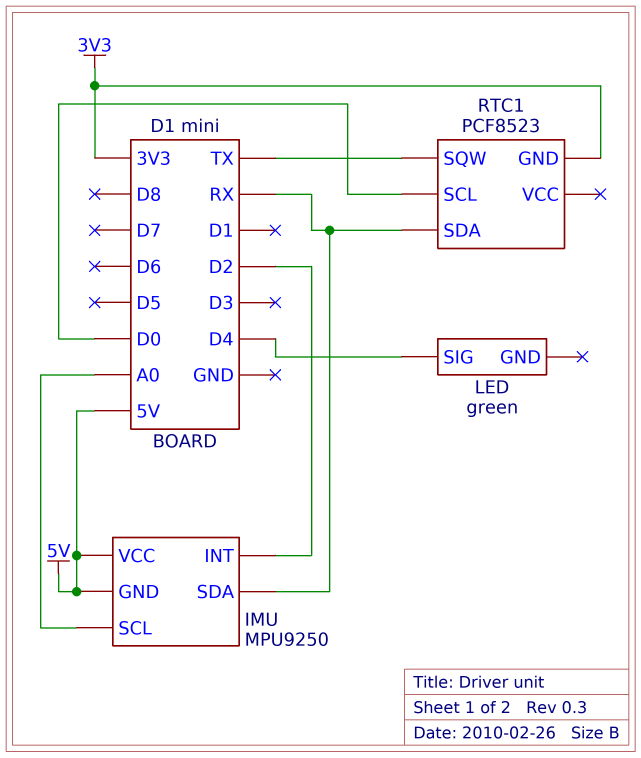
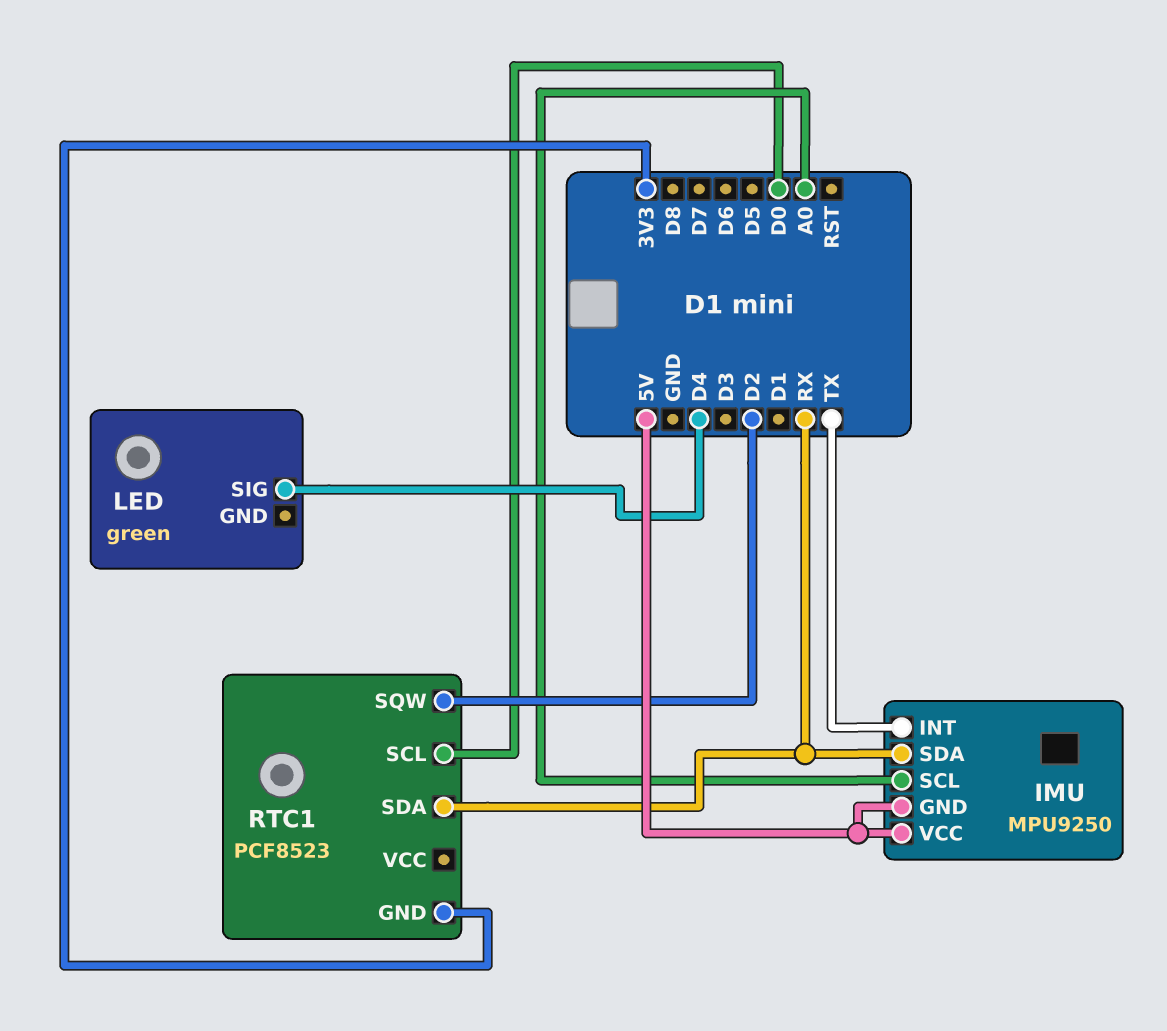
IMU pin INT: D2 -> TX
RTC1 pin SQW: TX -> D2

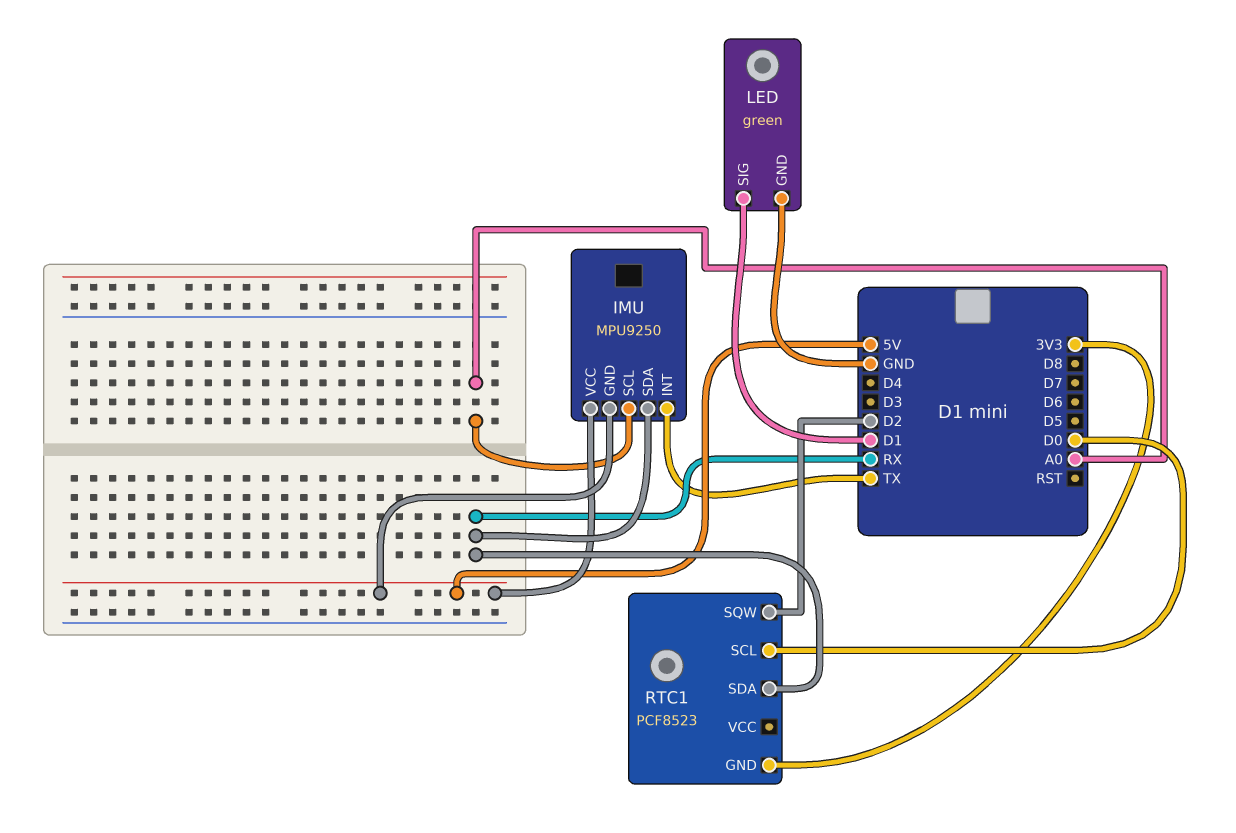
LED pin GND: none -> GND
LED pin SIG: D4 -> D1

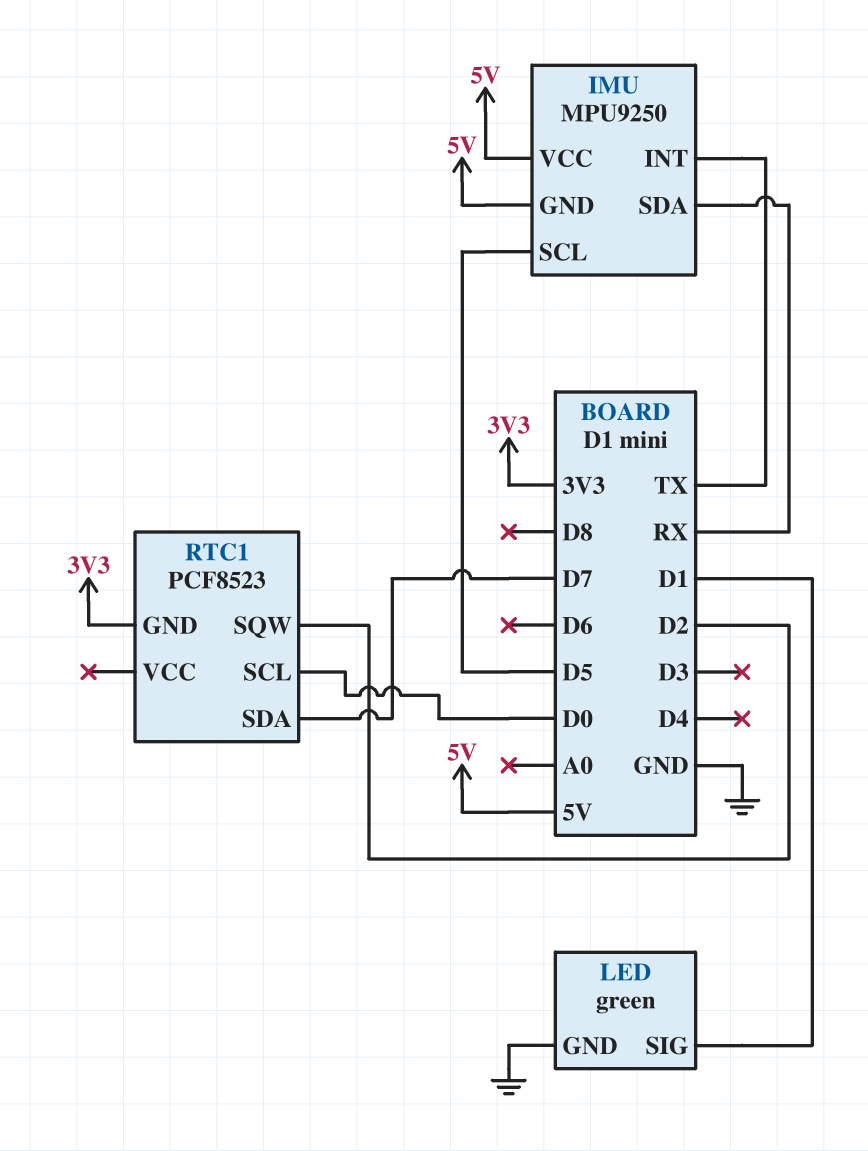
IMU pin SCL: A0 -> D5
RTC1 pin SDA: RX -> D7

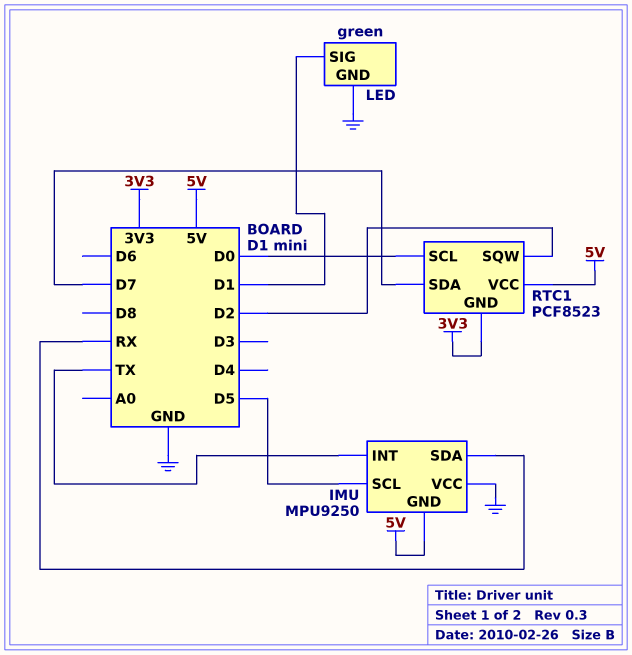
IMU pin VCC: 5V -> GND
RTC1 pin VCC: none -> 5V

